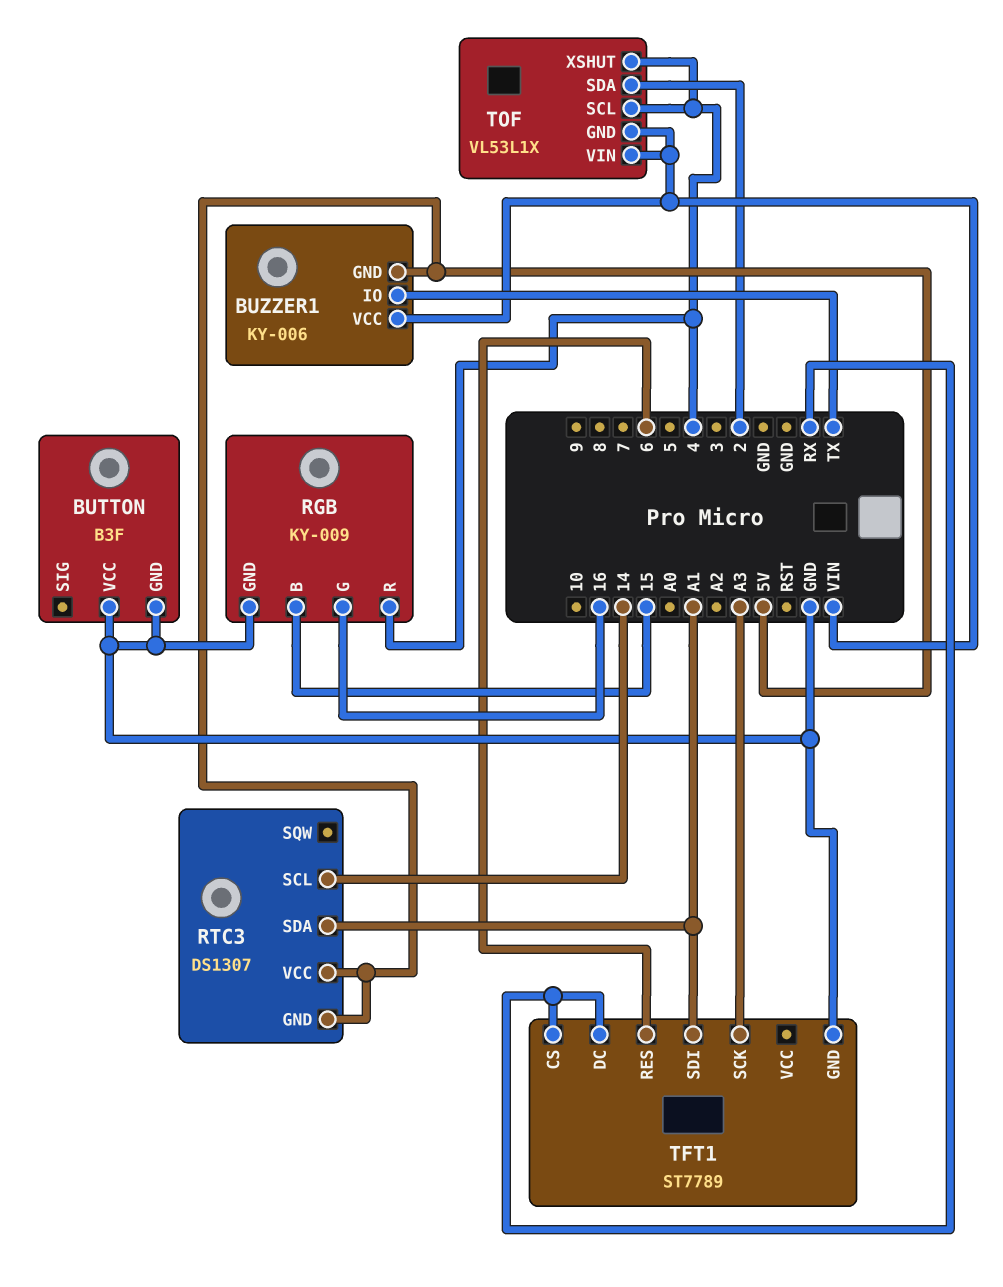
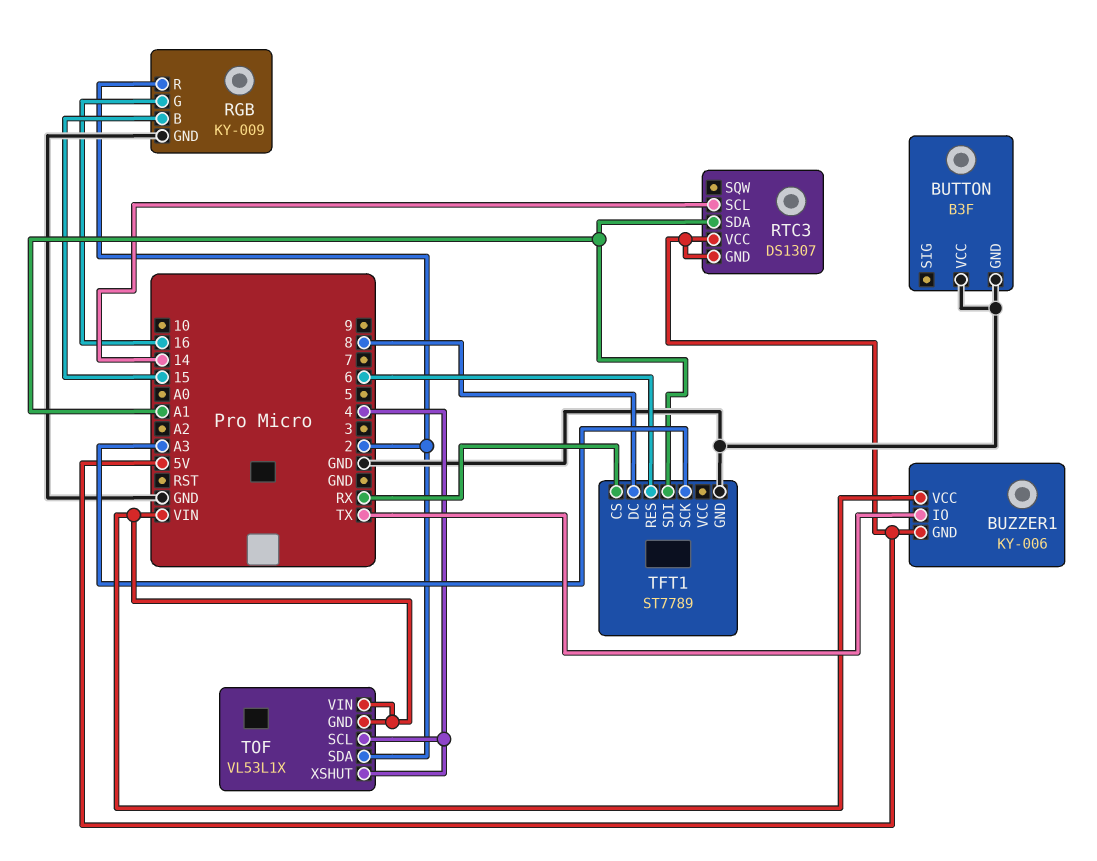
RGB pin R: 4 -> 2
TFT1 pin DC: RX -> 8

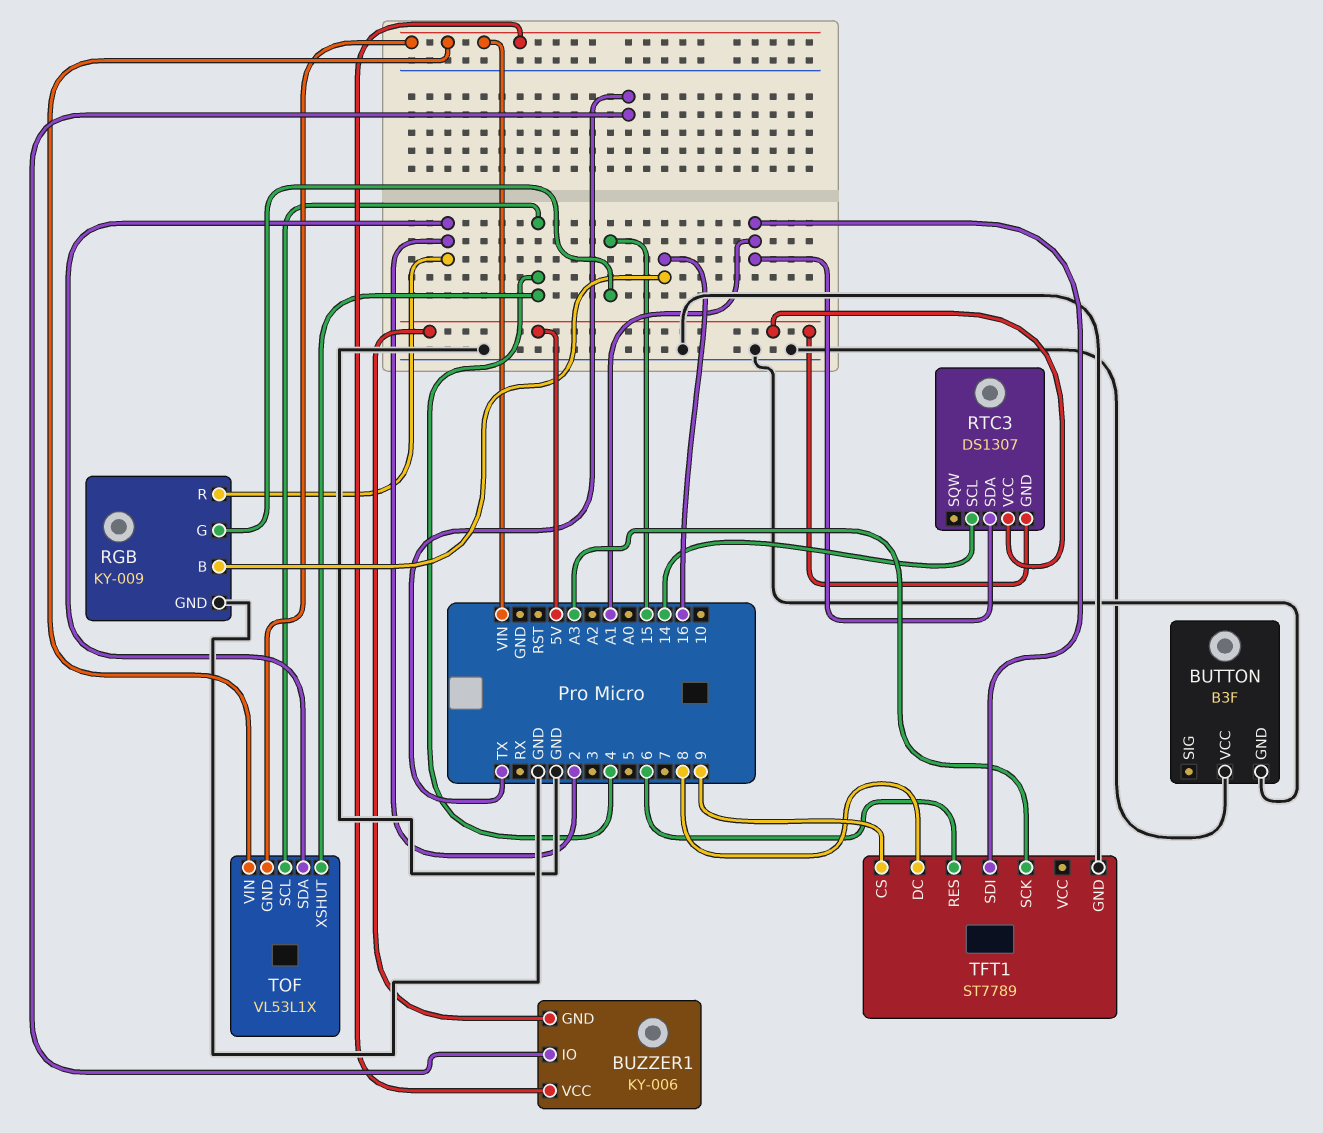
RGB pin B: 15 -> 16
RGB pin G: 16 -> 15
TFT1 pin CS: RX -> 9

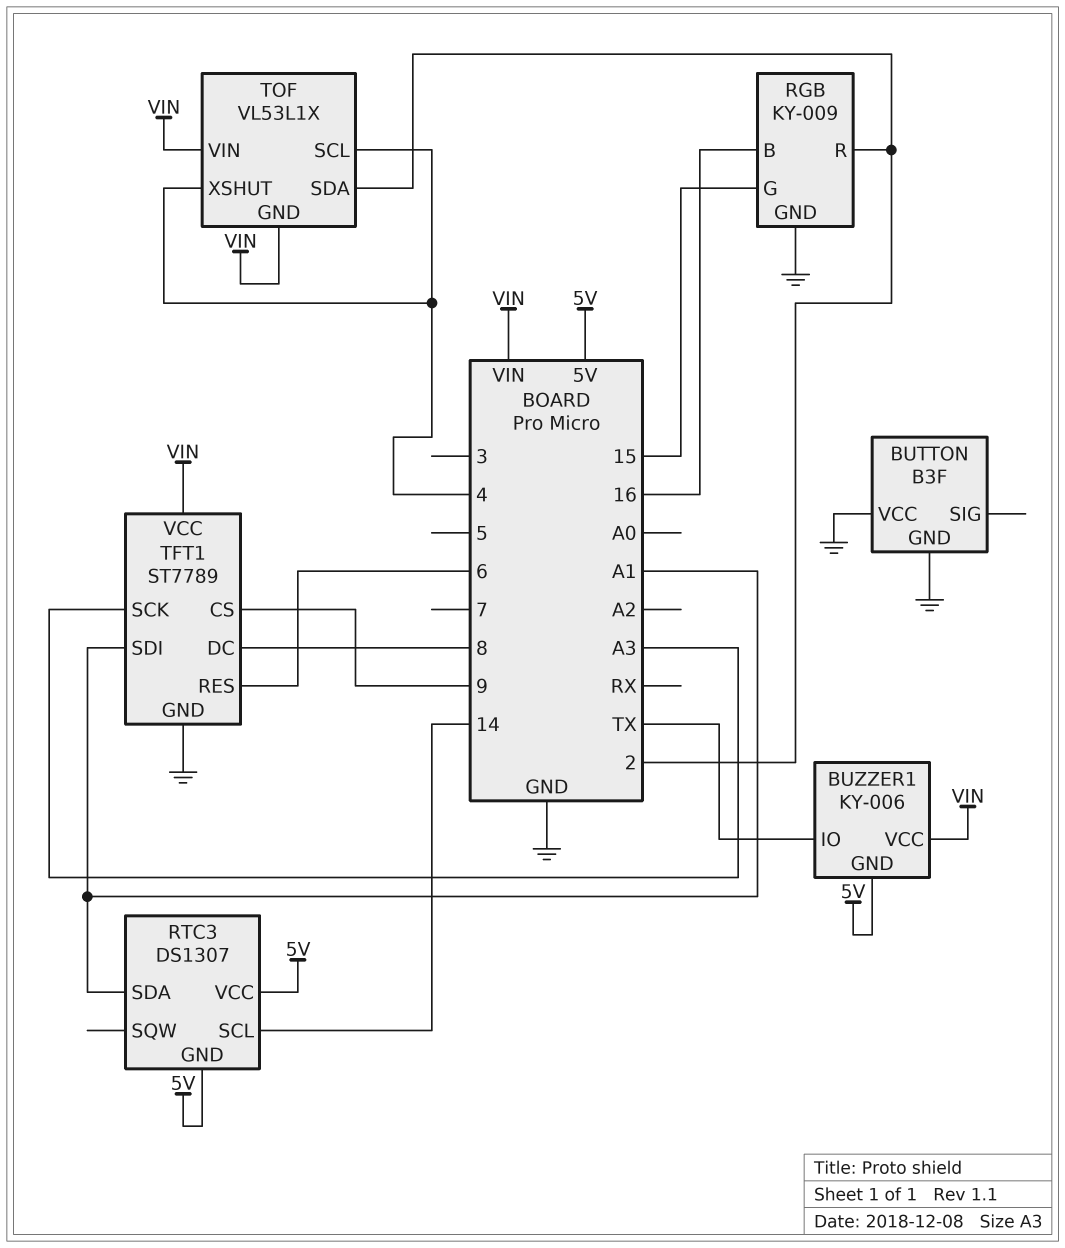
TFT1 pin VCC: none -> VIN

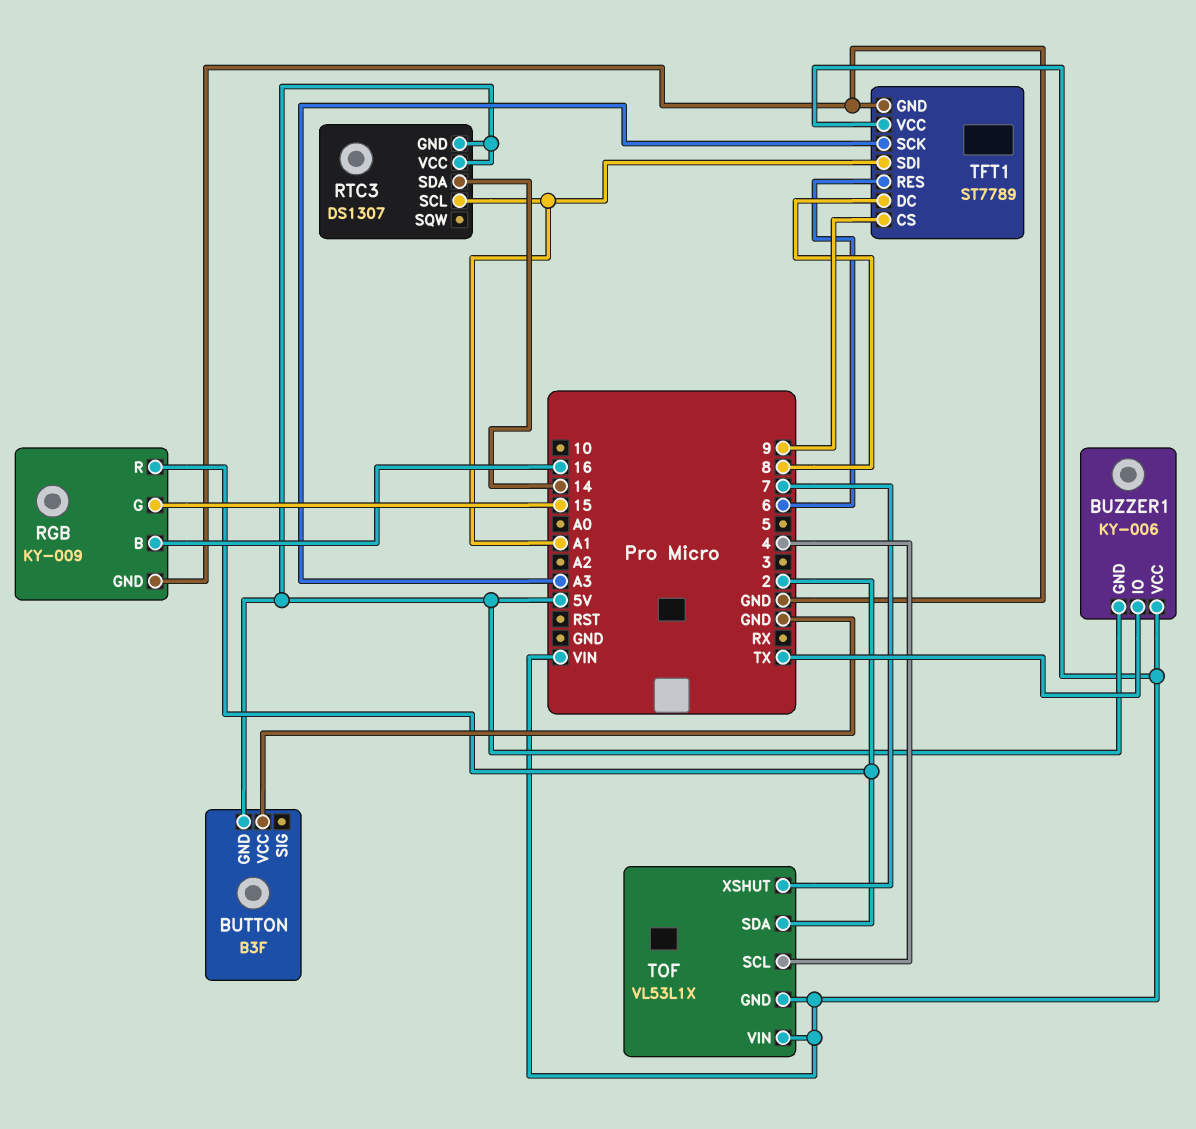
BUTTON pin GND: GND -> 5V
RTC3 pin SCL: 14 -> A1
RTC3 pin SDA: A1 -> 14
TOF pin XSHUT: 4 -> 7

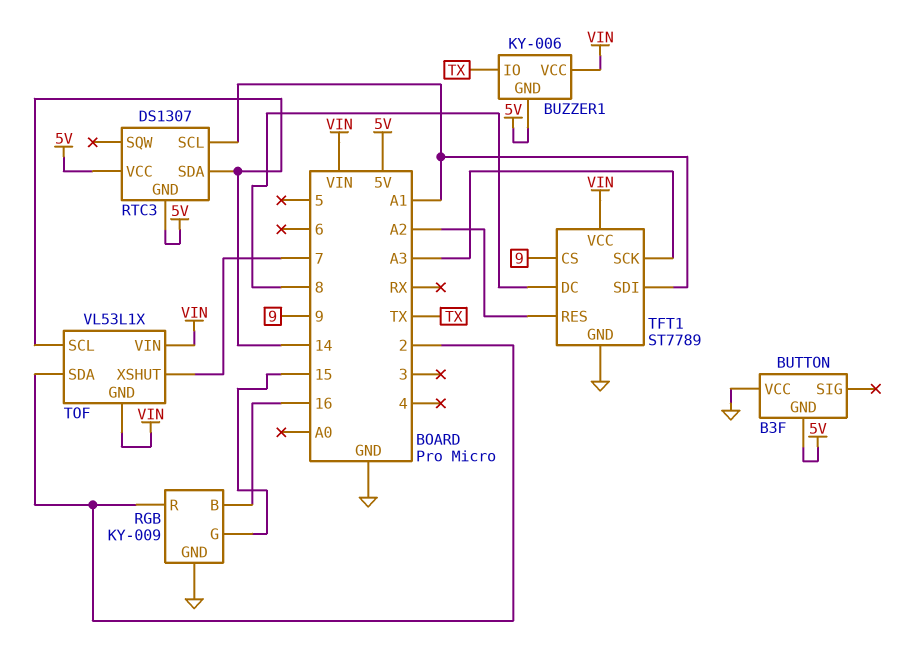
TFT1 pin RES: 6 -> A2
TOF pin SCL: 4 -> 14

